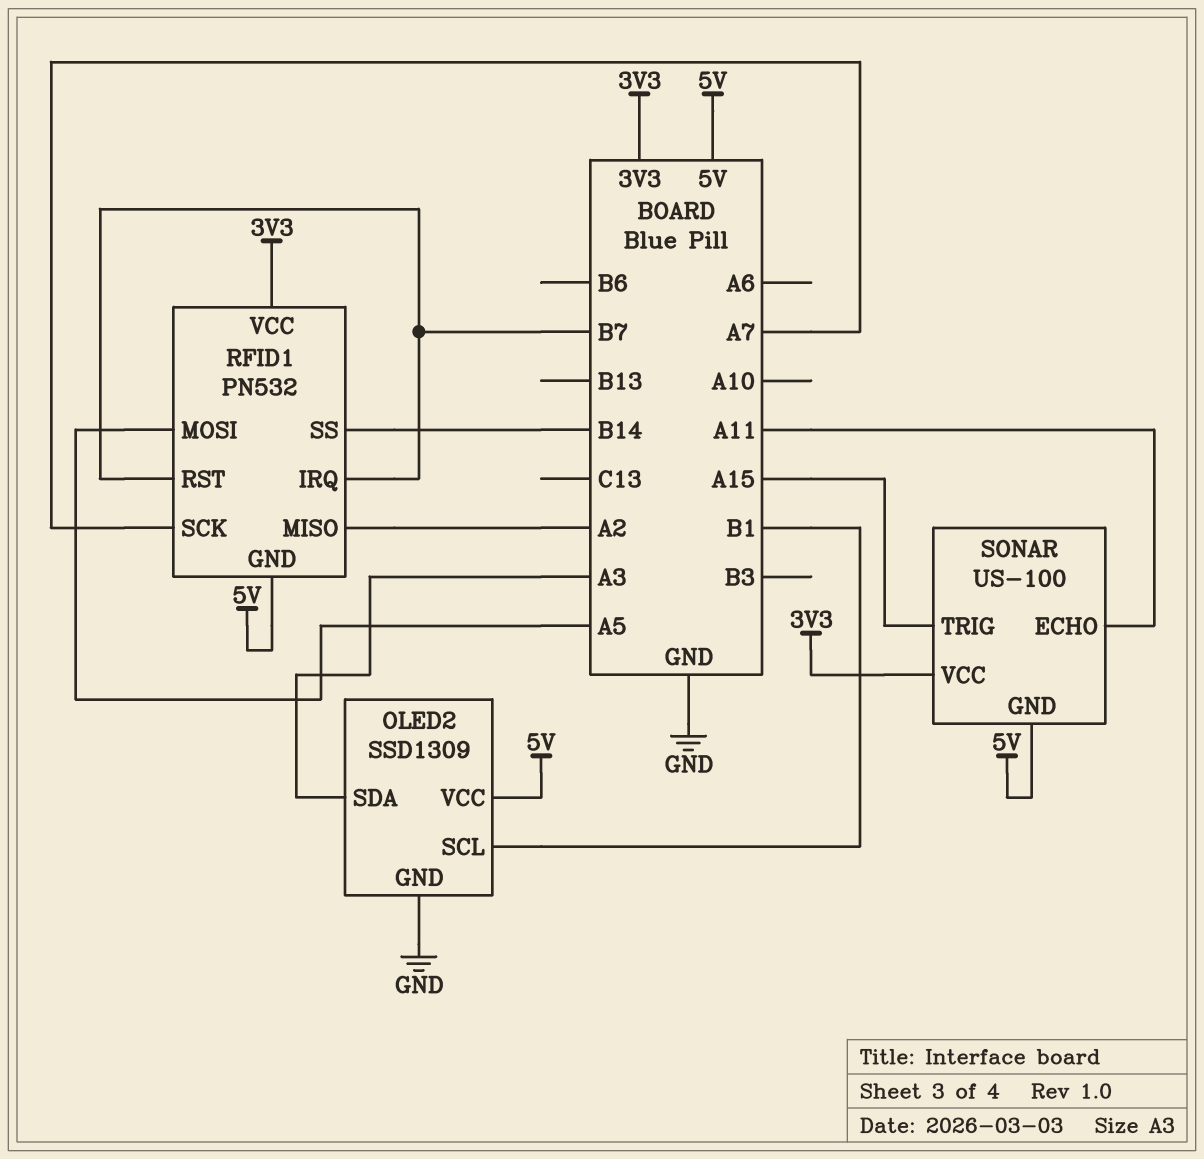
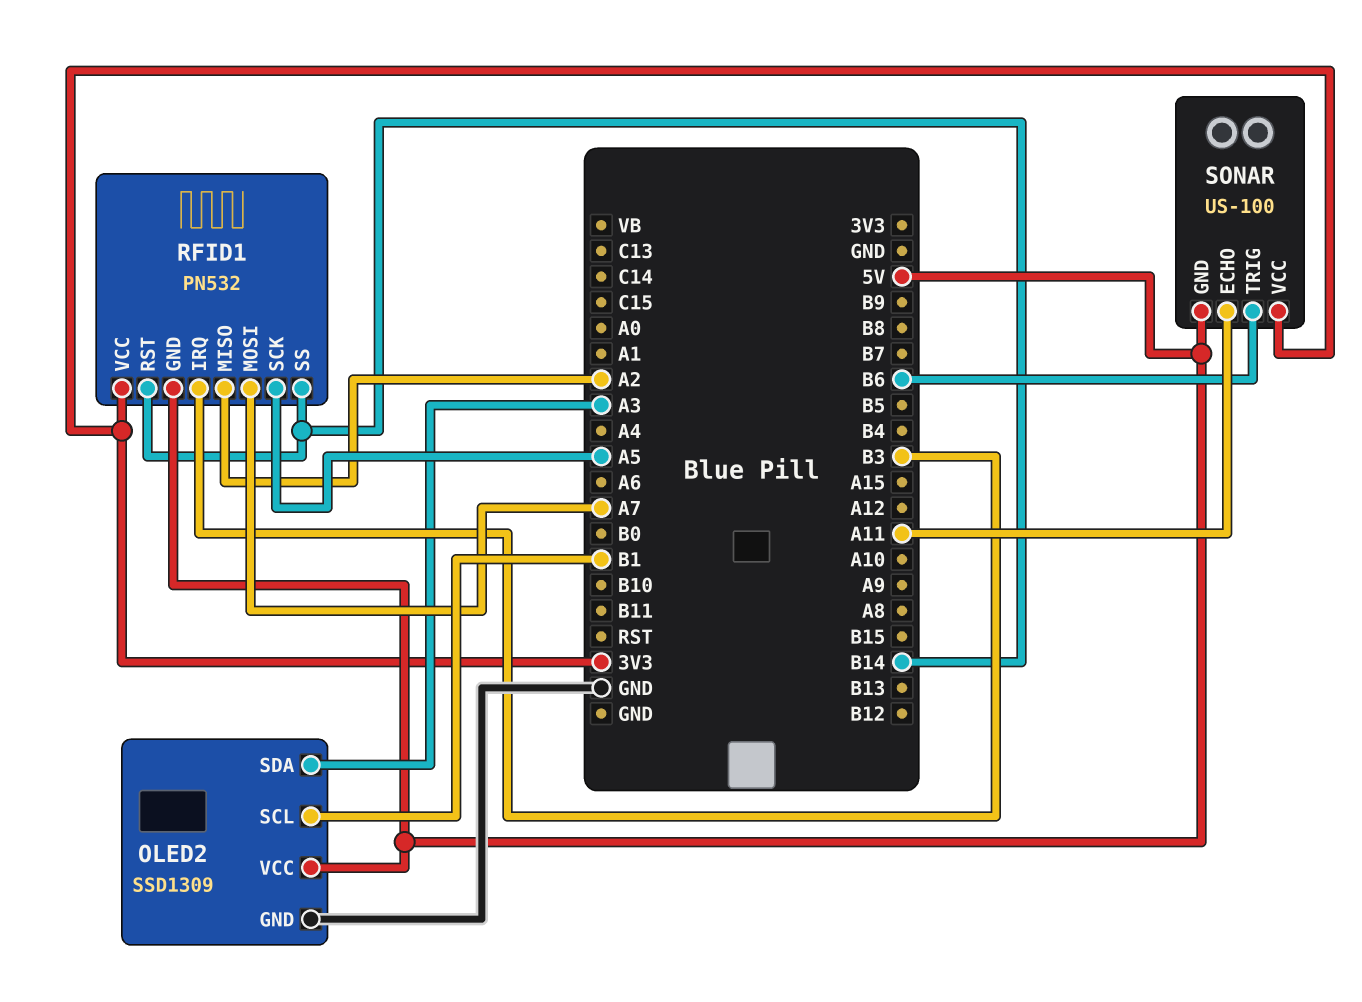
RFID1 pin IRQ: B7 -> B3
RFID1 pin MOSI: A5 -> A7
RFID1 pin RST: B7 -> B14
RFID1 pin SCK: A7 -> A5
SONAR pin TRIG: A15 -> B6

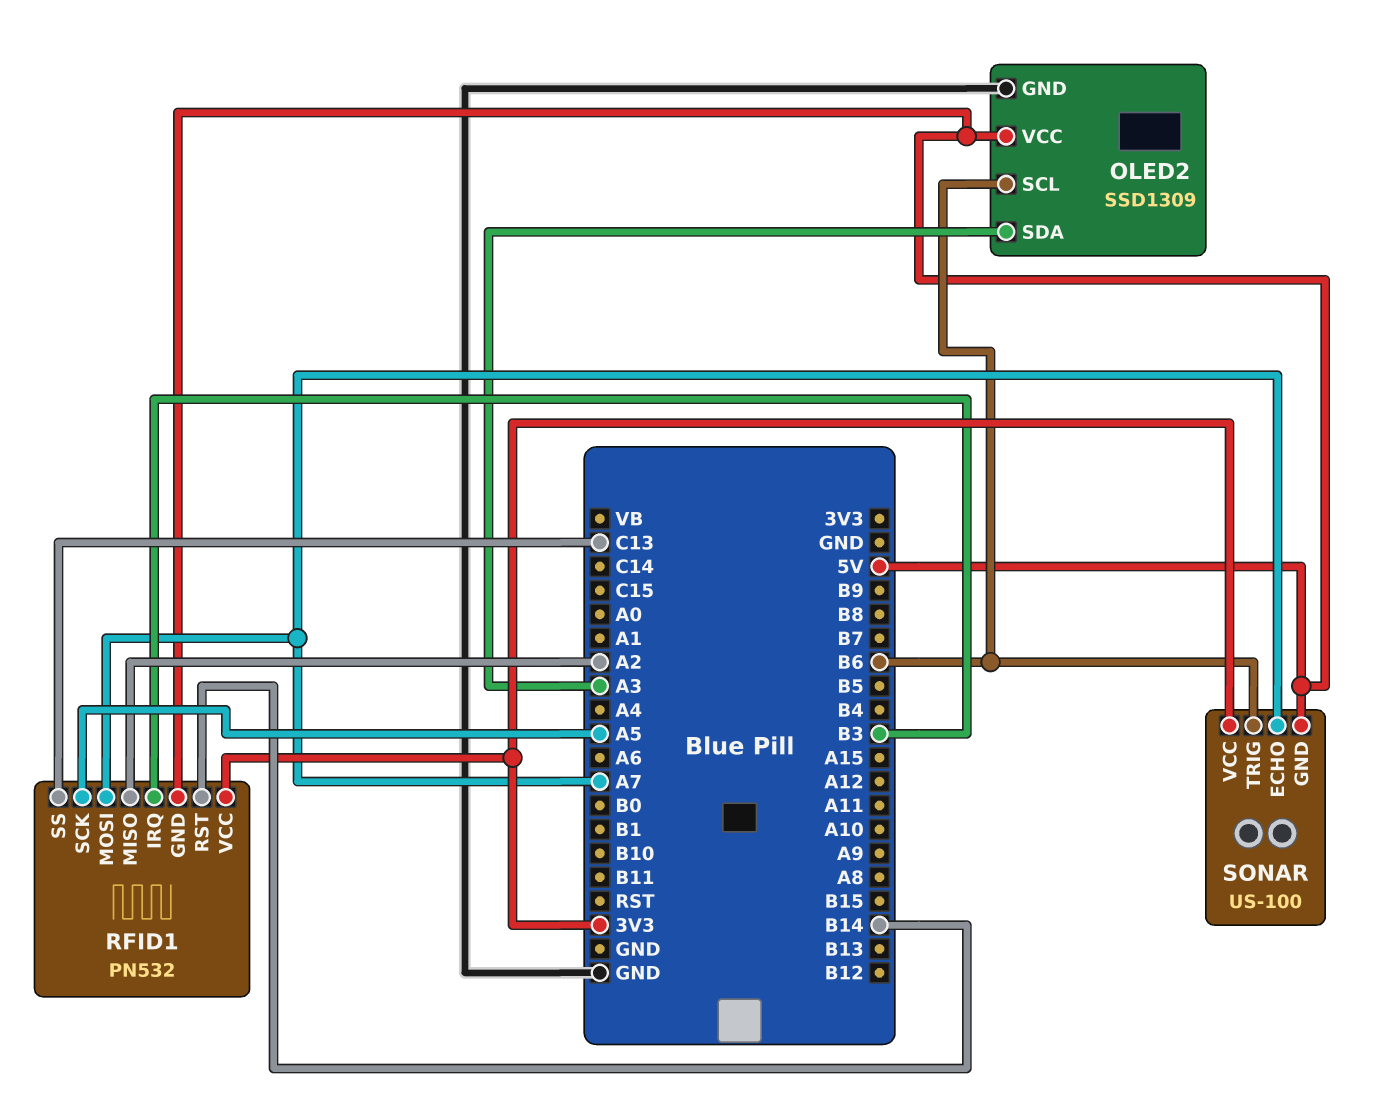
OLED2 pin SCL: B1 -> B6
RFID1 pin SS: B14 -> C13
SONAR pin ECHO: A11 -> A7

